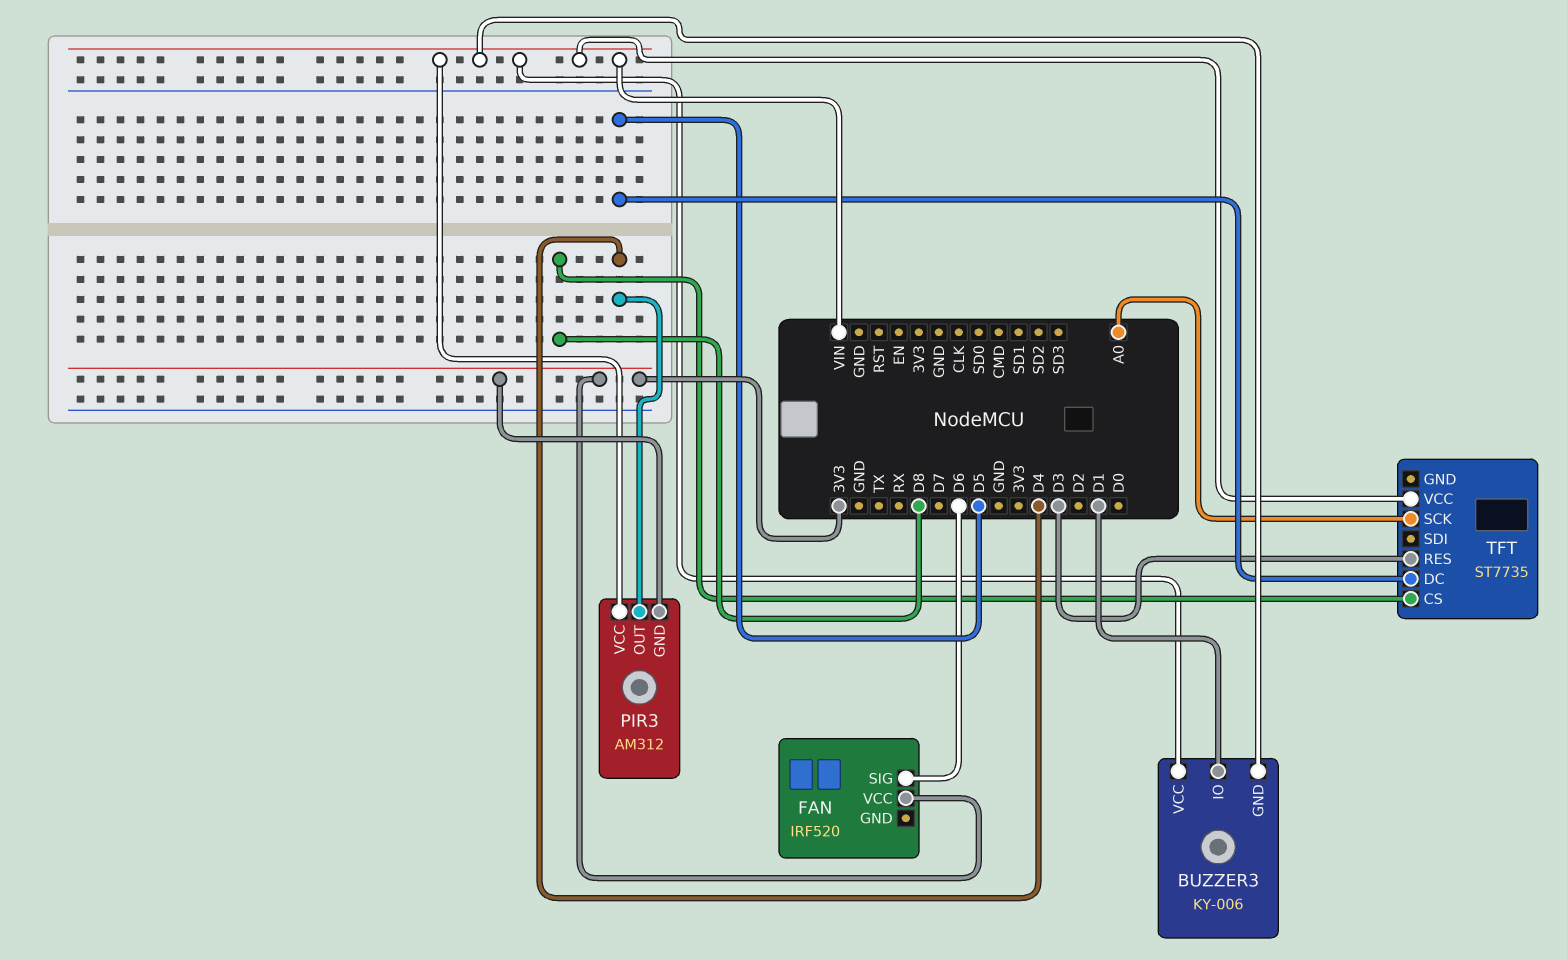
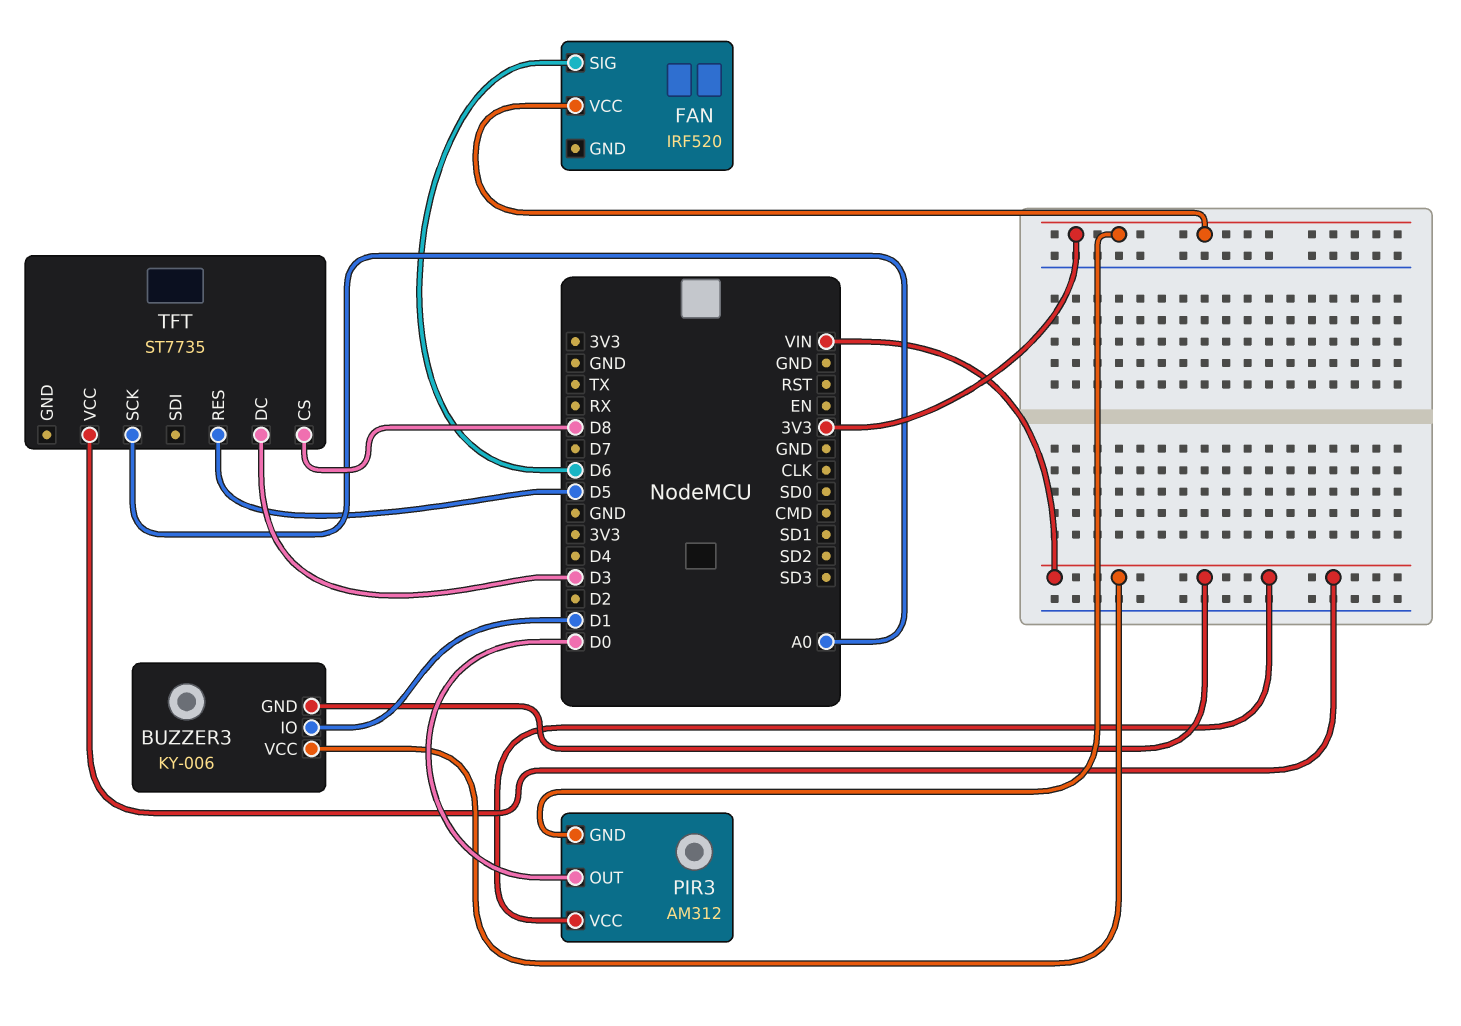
PIR3 pin OUT: D4 -> D0
TFT pin DC: D5 -> D3
TFT pin RES: D3 -> D5

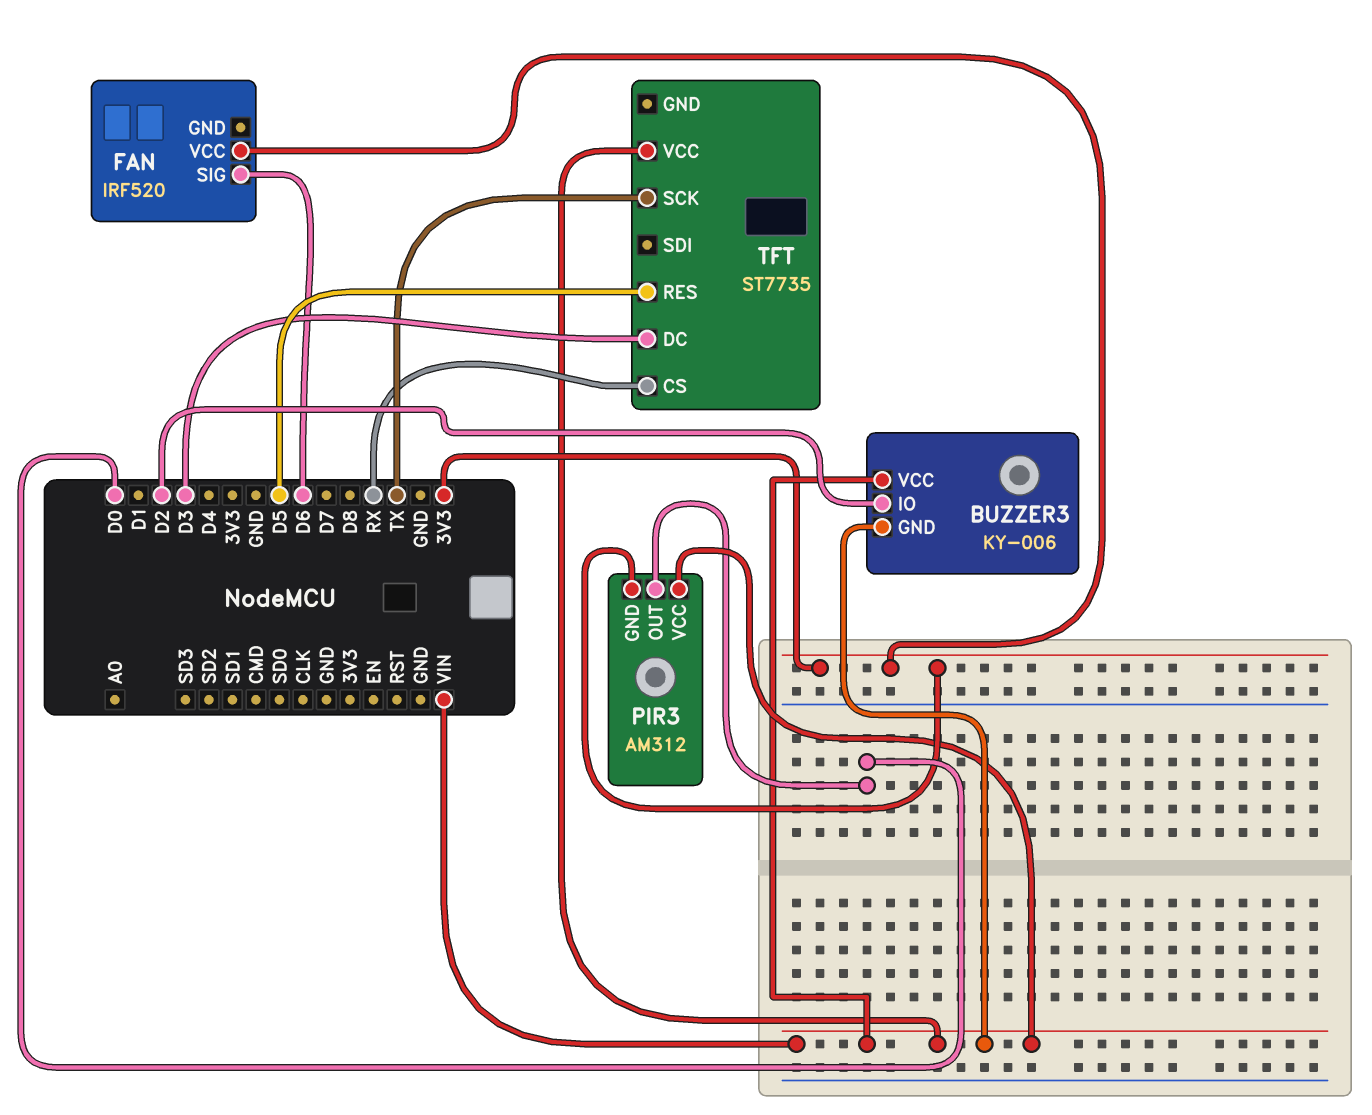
BUZZER3 pin IO: D1 -> D2
TFT pin CS: D8 -> RX
TFT pin SCK: A0 -> TX

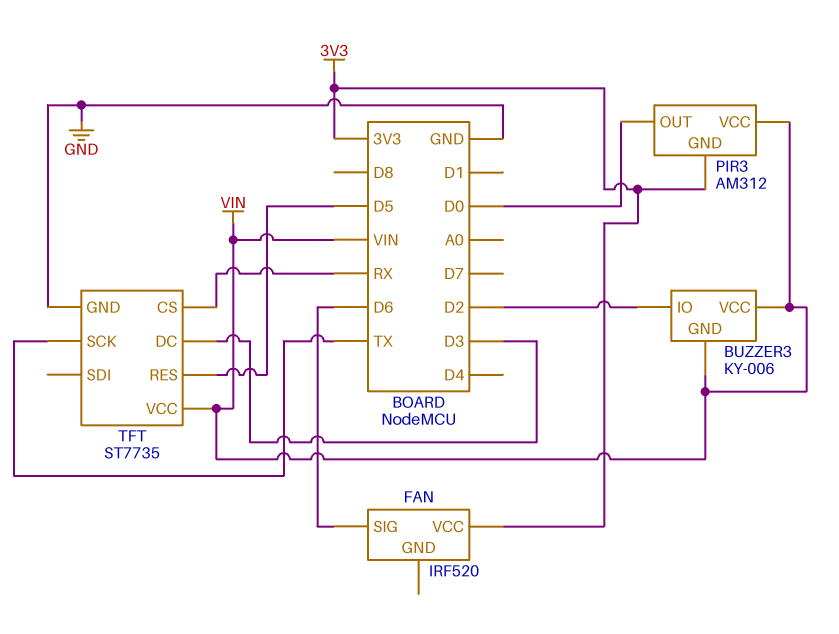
TFT pin GND: none -> GND

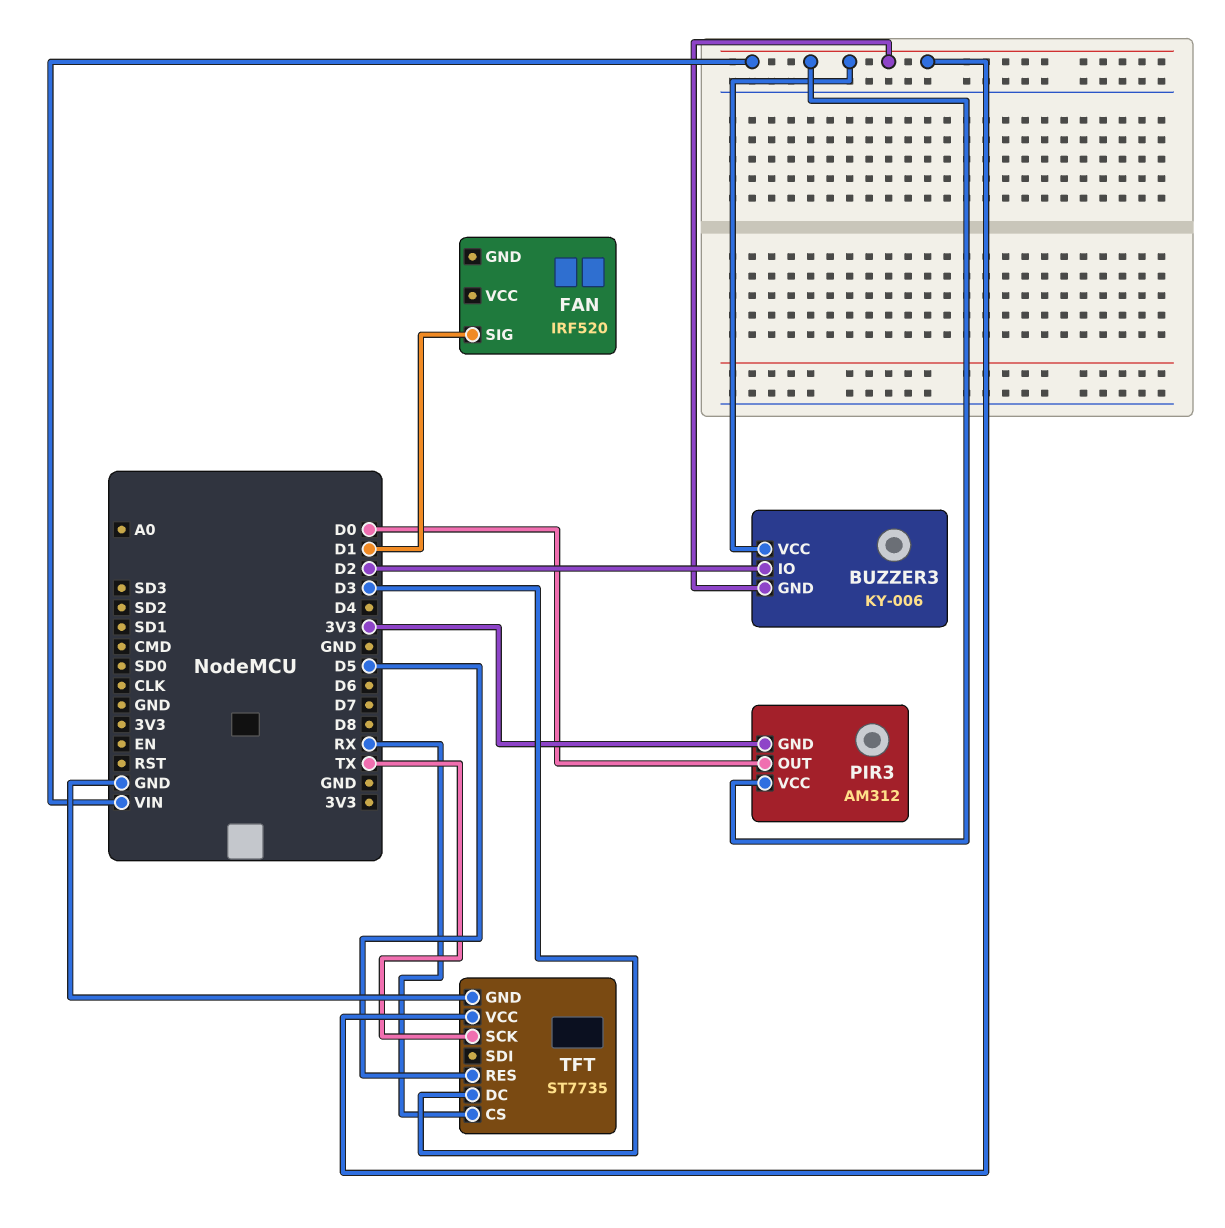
FAN pin SIG: D6 -> D1
FAN pin VCC: 3V3 -> none

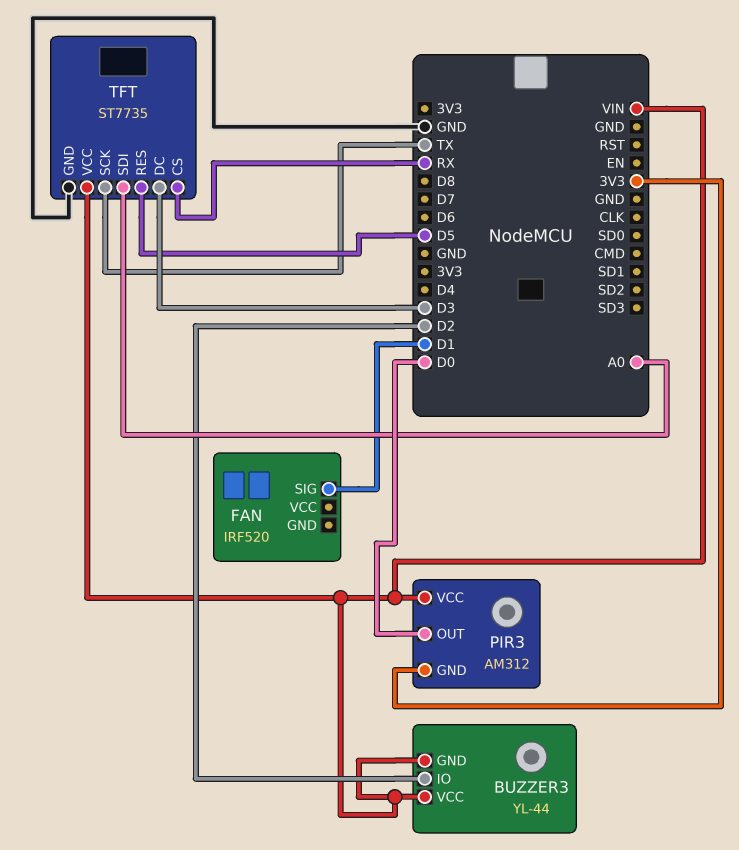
BUZZER3: KY-006 -> YL-44
TFT pin SDI: none -> A0

